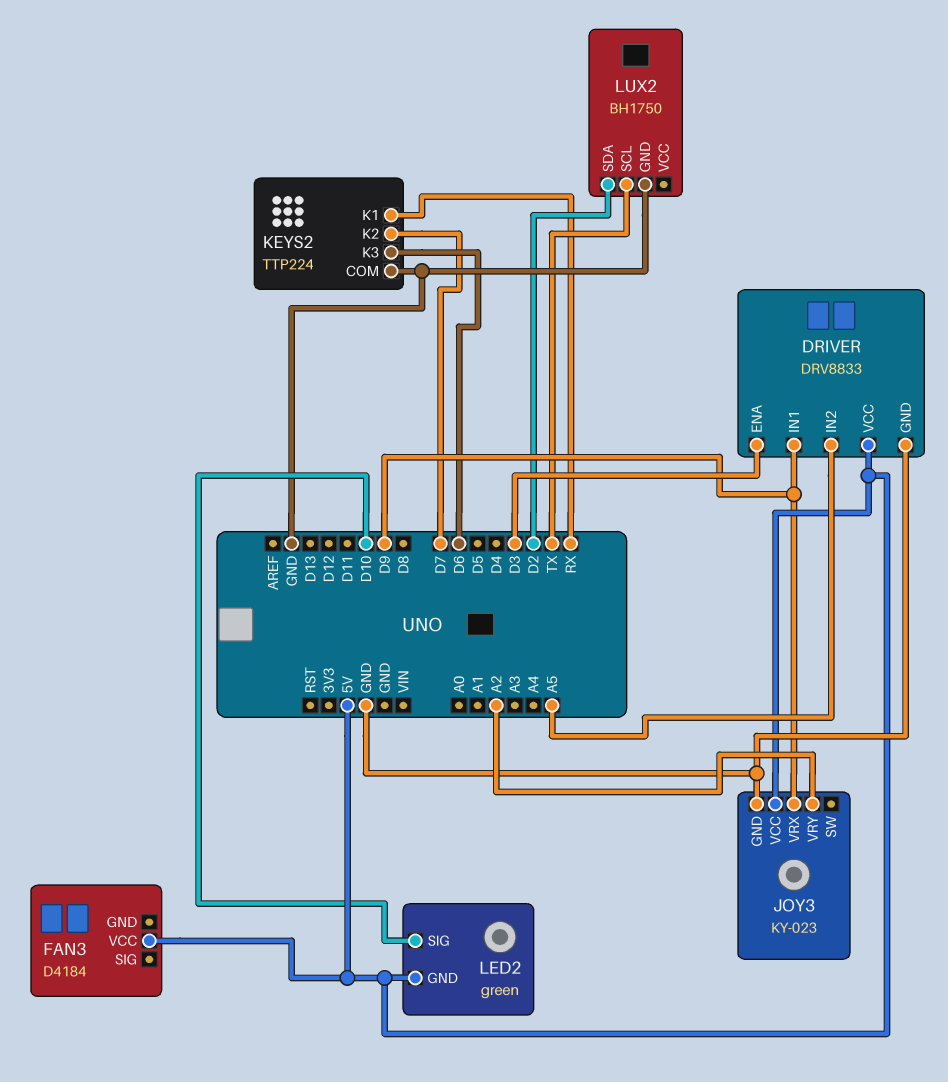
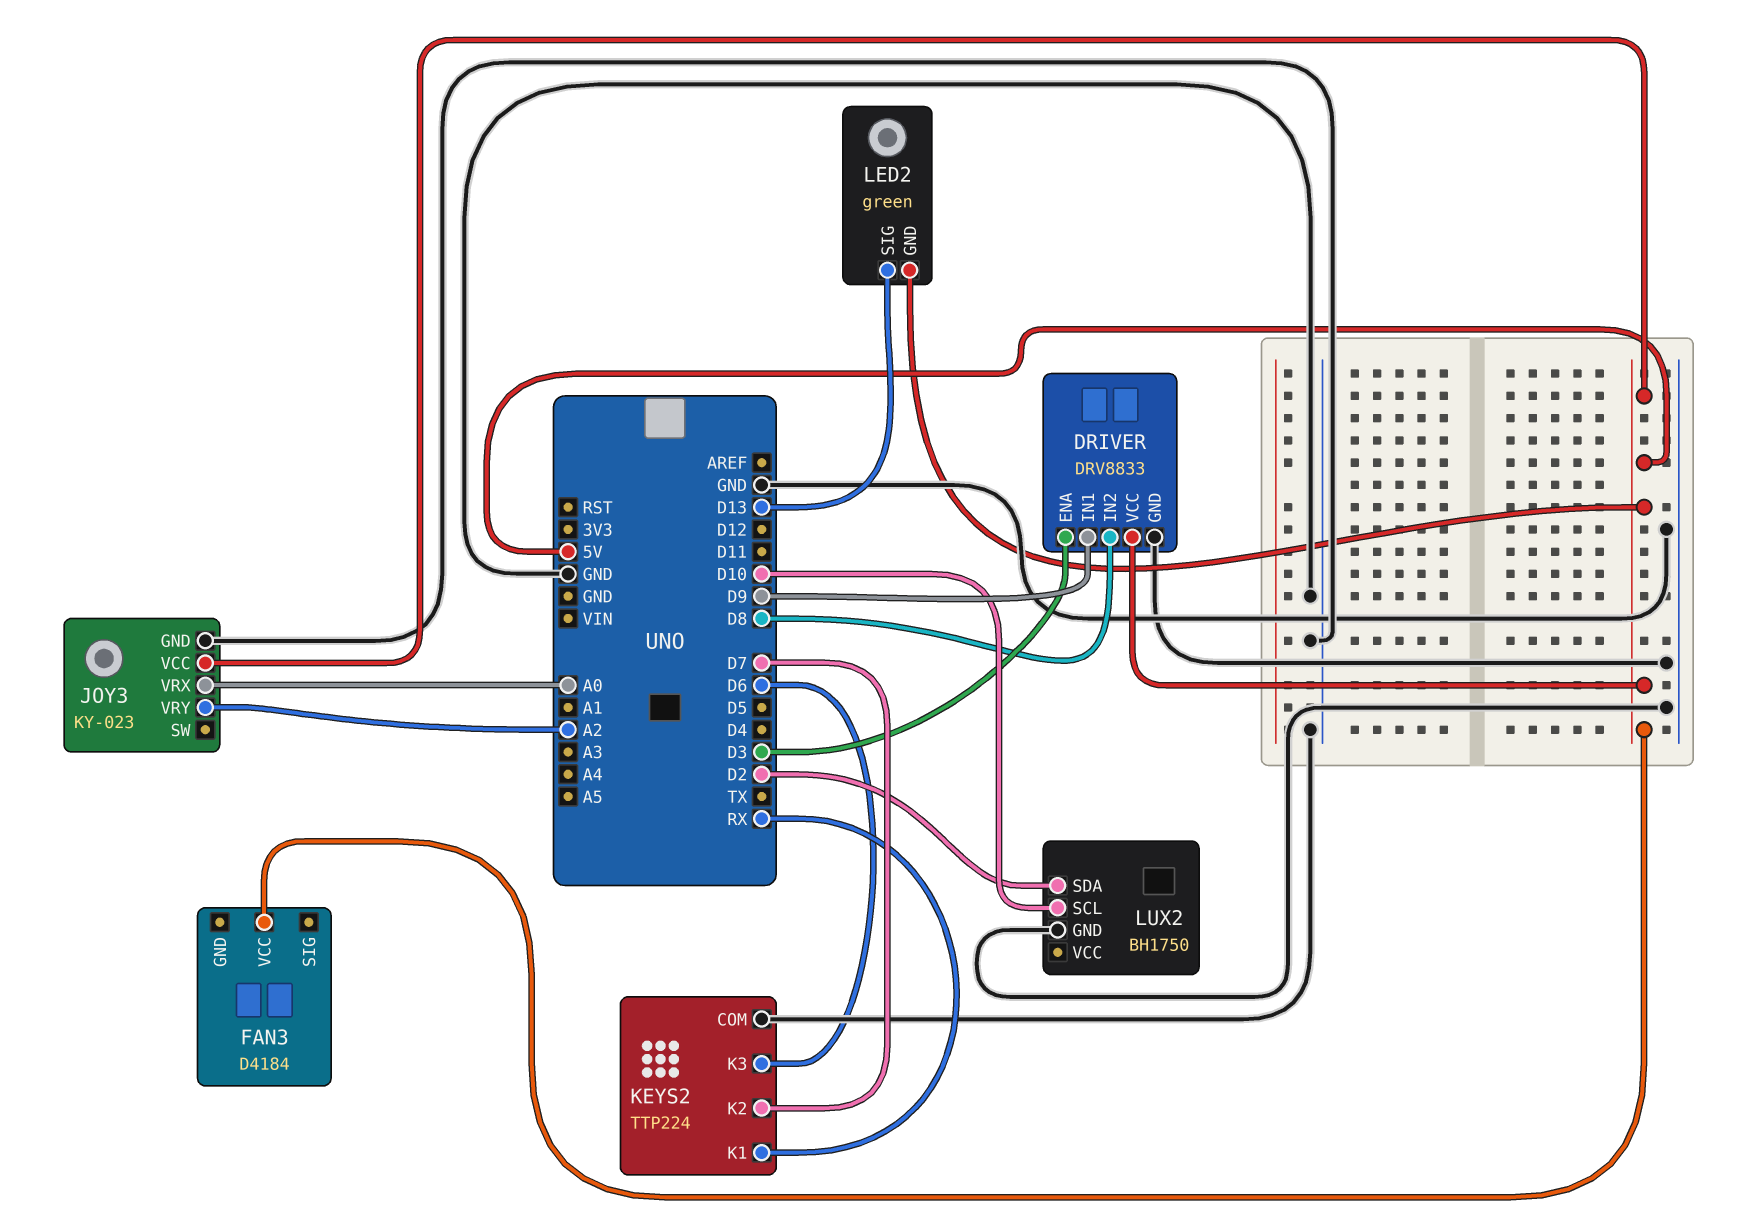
DRIVER pin IN2: A5 -> D8
JOY3 pin VRX: D9 -> A0
LED2 pin SIG: D10 -> D13
LUX2 pin SCL: TX -> D10

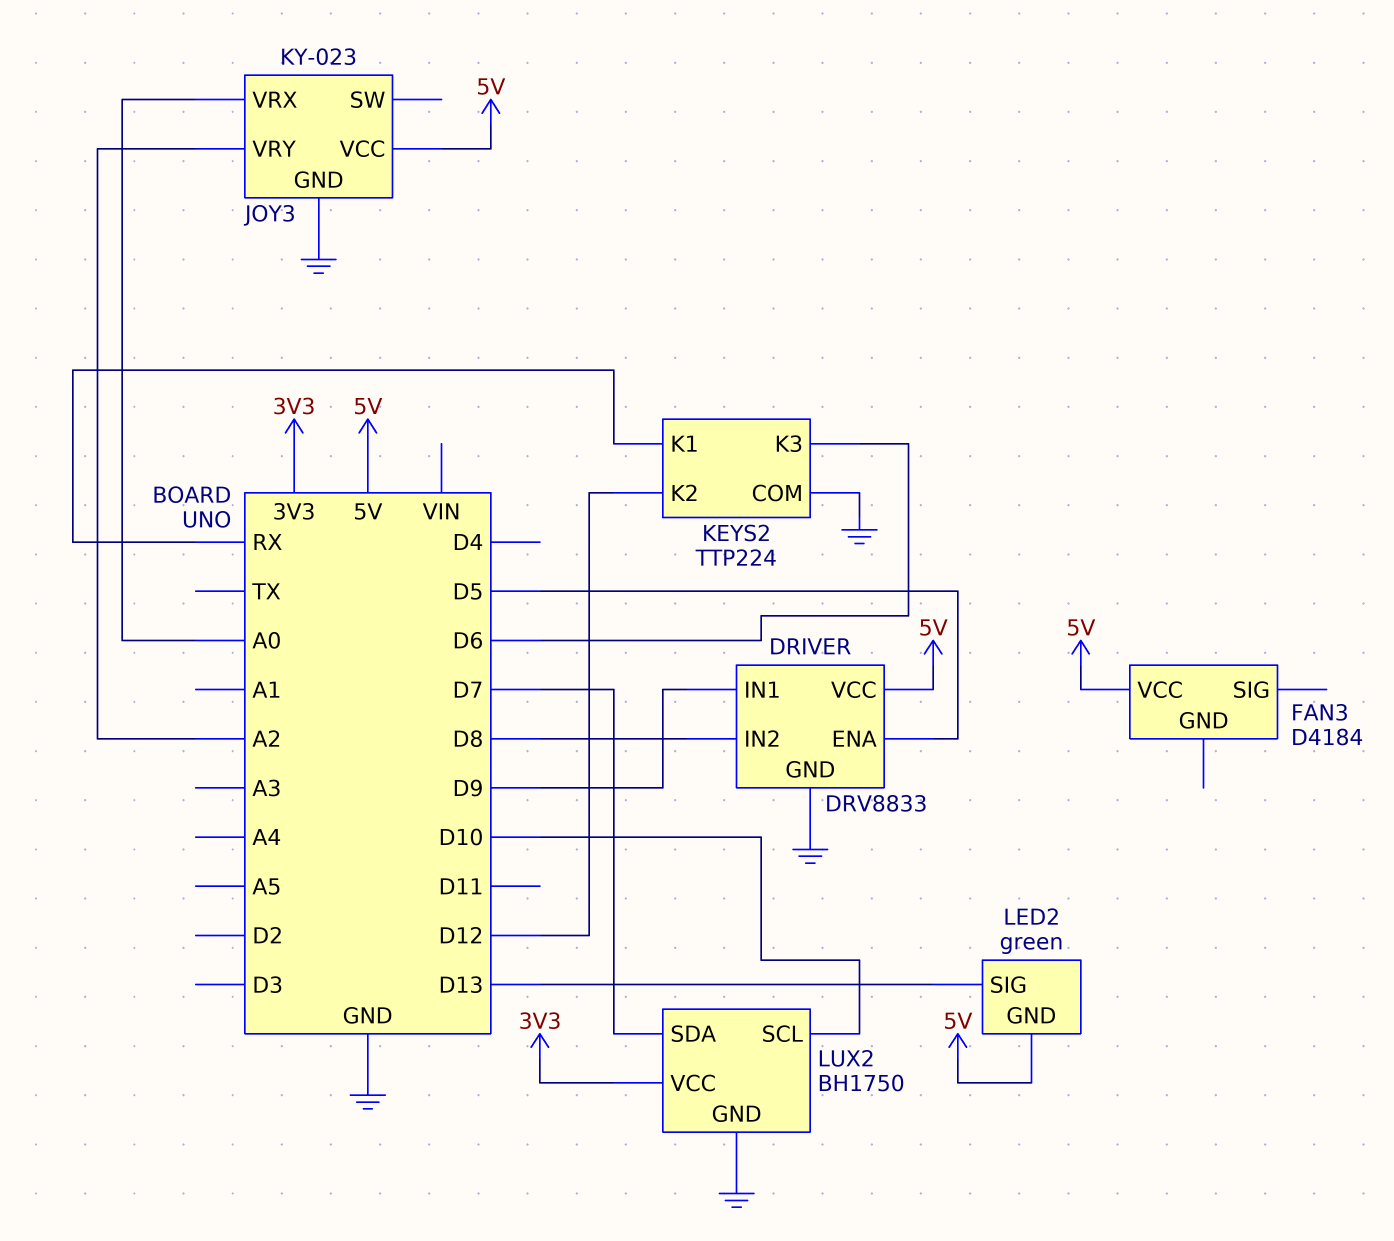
DRIVER pin ENA: D3 -> D5
KEYS2 pin K2: D7 -> D12
LUX2 pin SDA: D2 -> D7
LUX2 pin VCC: none -> 3V3

